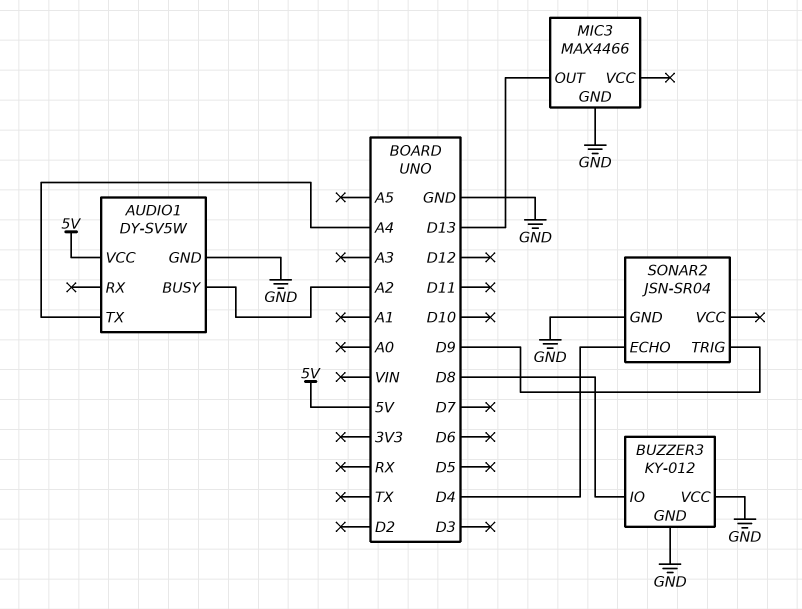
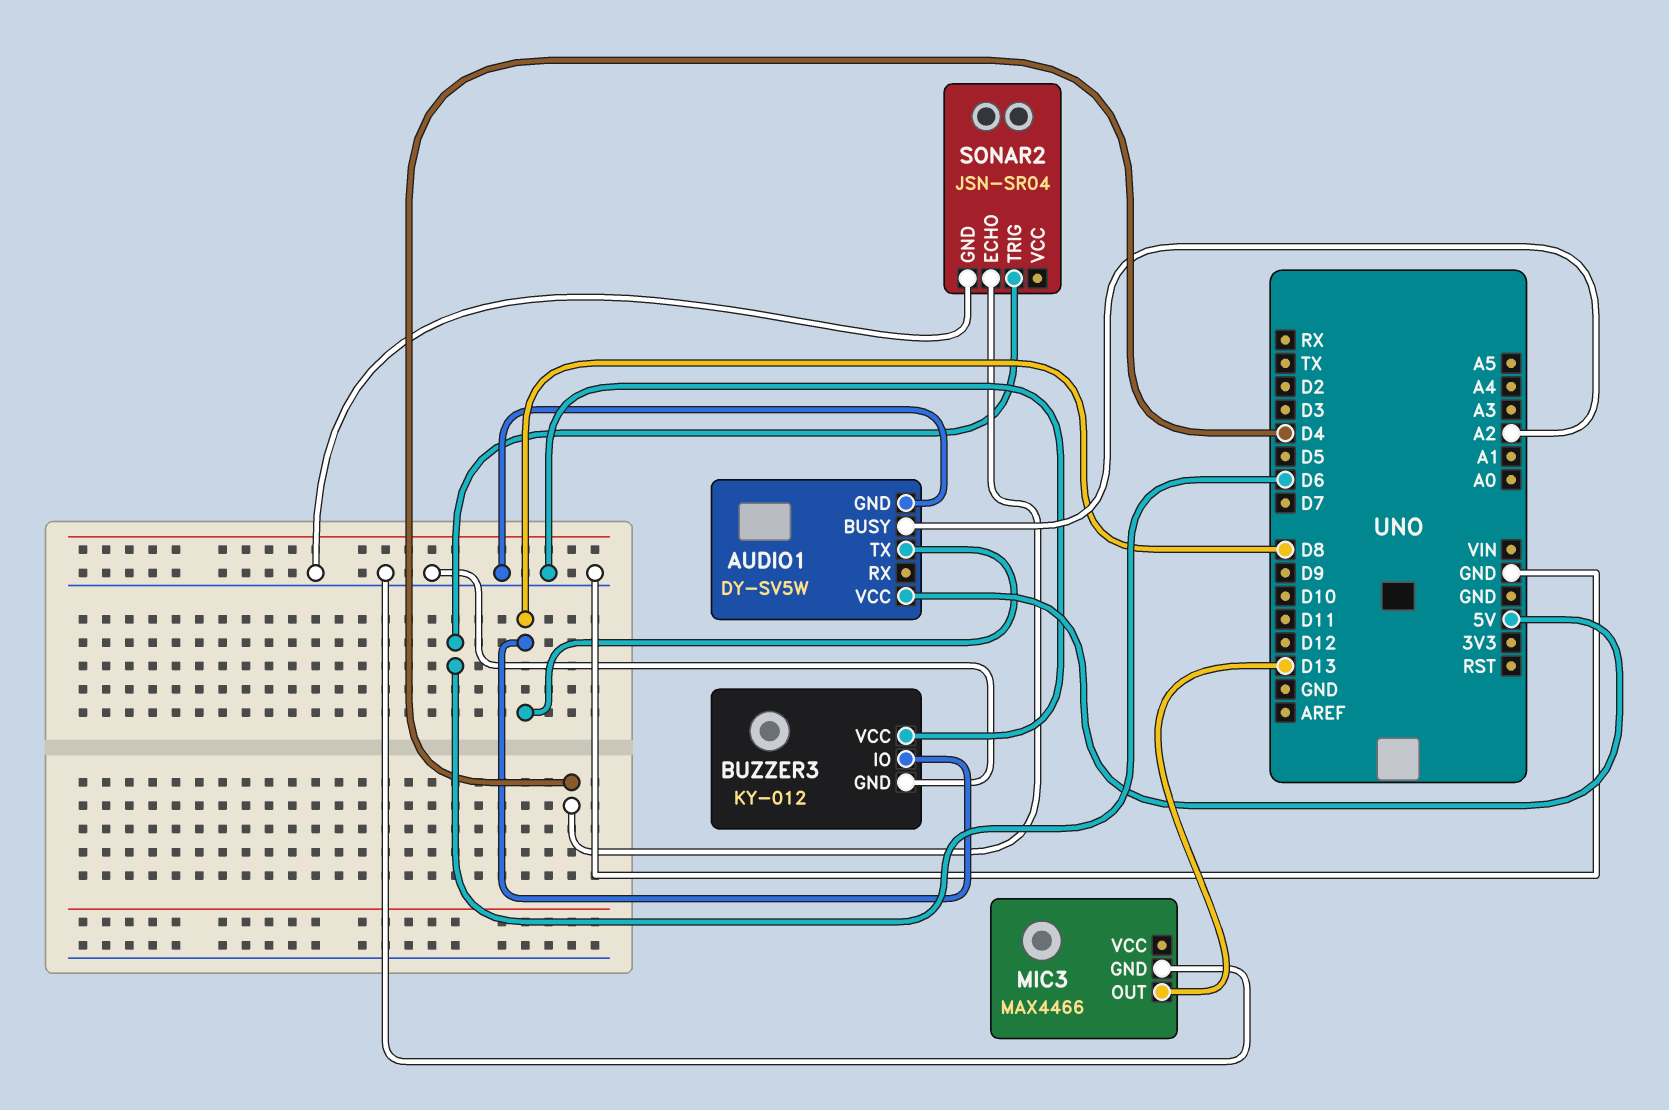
AUDIO1 pin TX: A4 -> D8
SONAR2 pin TRIG: D9 -> D6

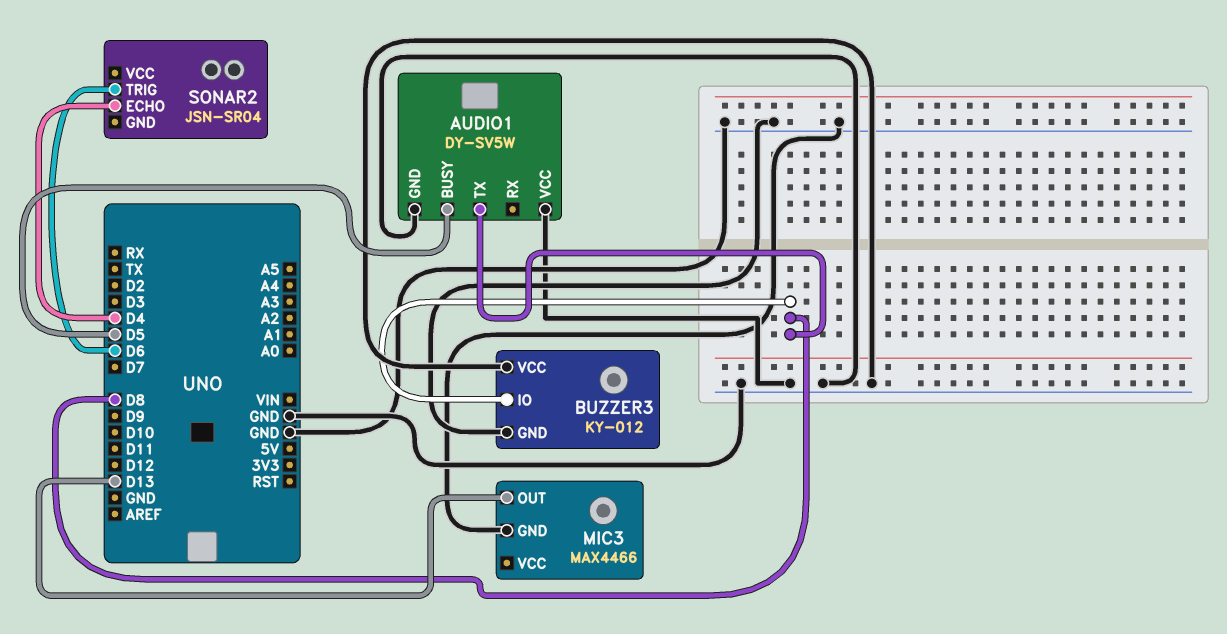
AUDIO1 pin BUSY: A2 -> D5
AUDIO1 pin VCC: 5V -> GND
SONAR2 pin GND: GND -> none

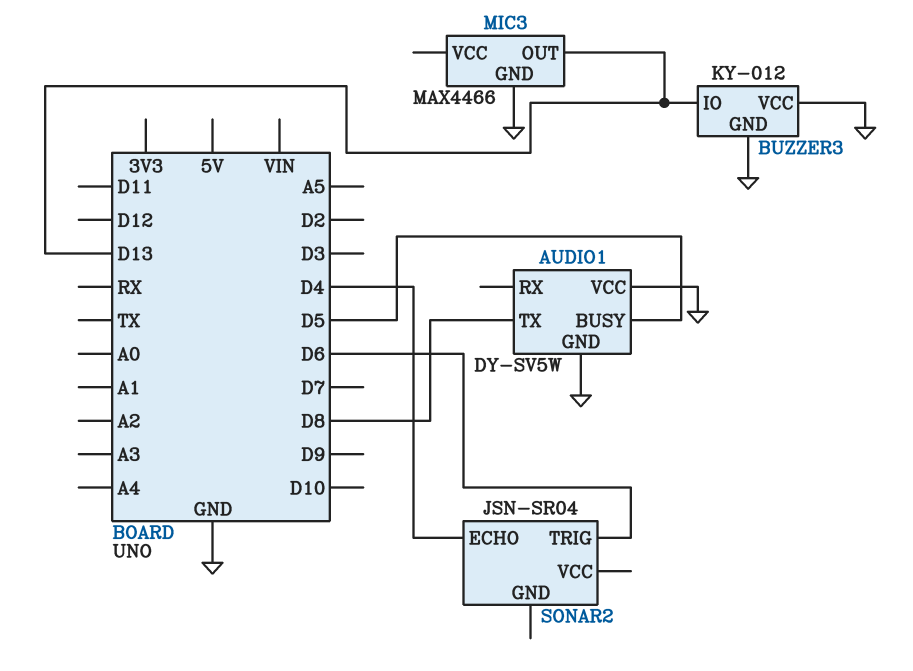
BUZZER3 pin IO: D8 -> D13

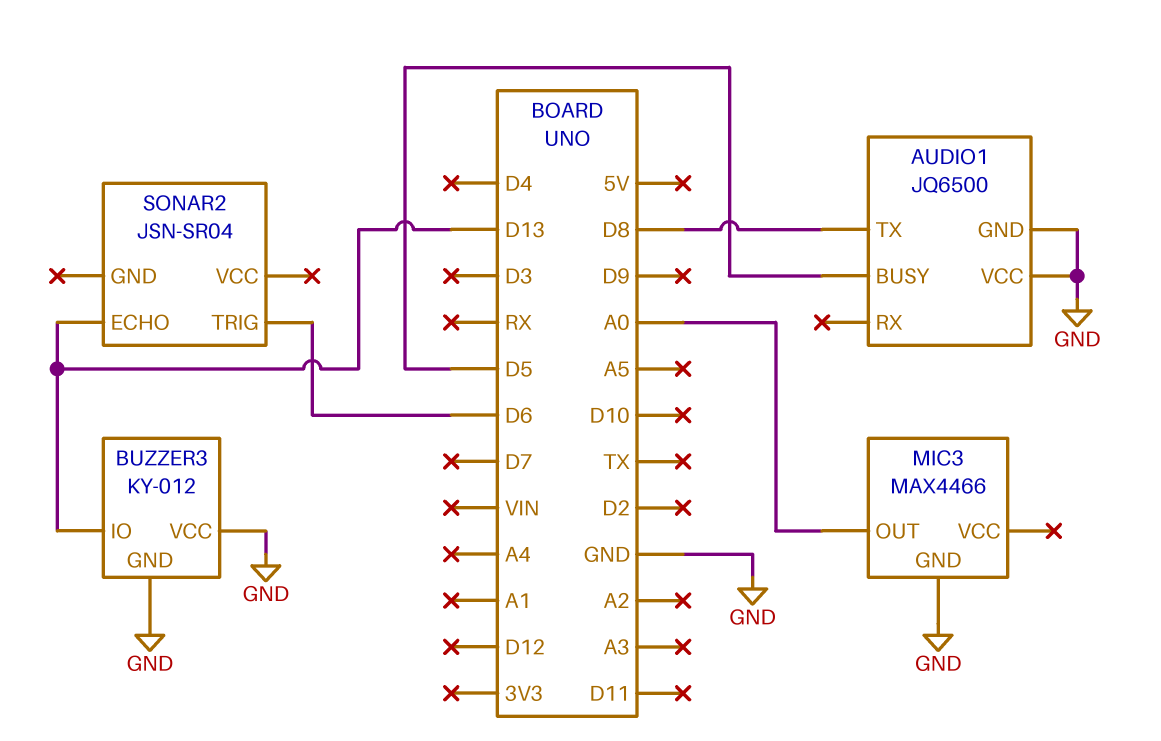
AUDIO1: DY-SV5W -> JQ6500
MIC3 pin OUT: D13 -> A0
SONAR2 pin ECHO: D4 -> D13

